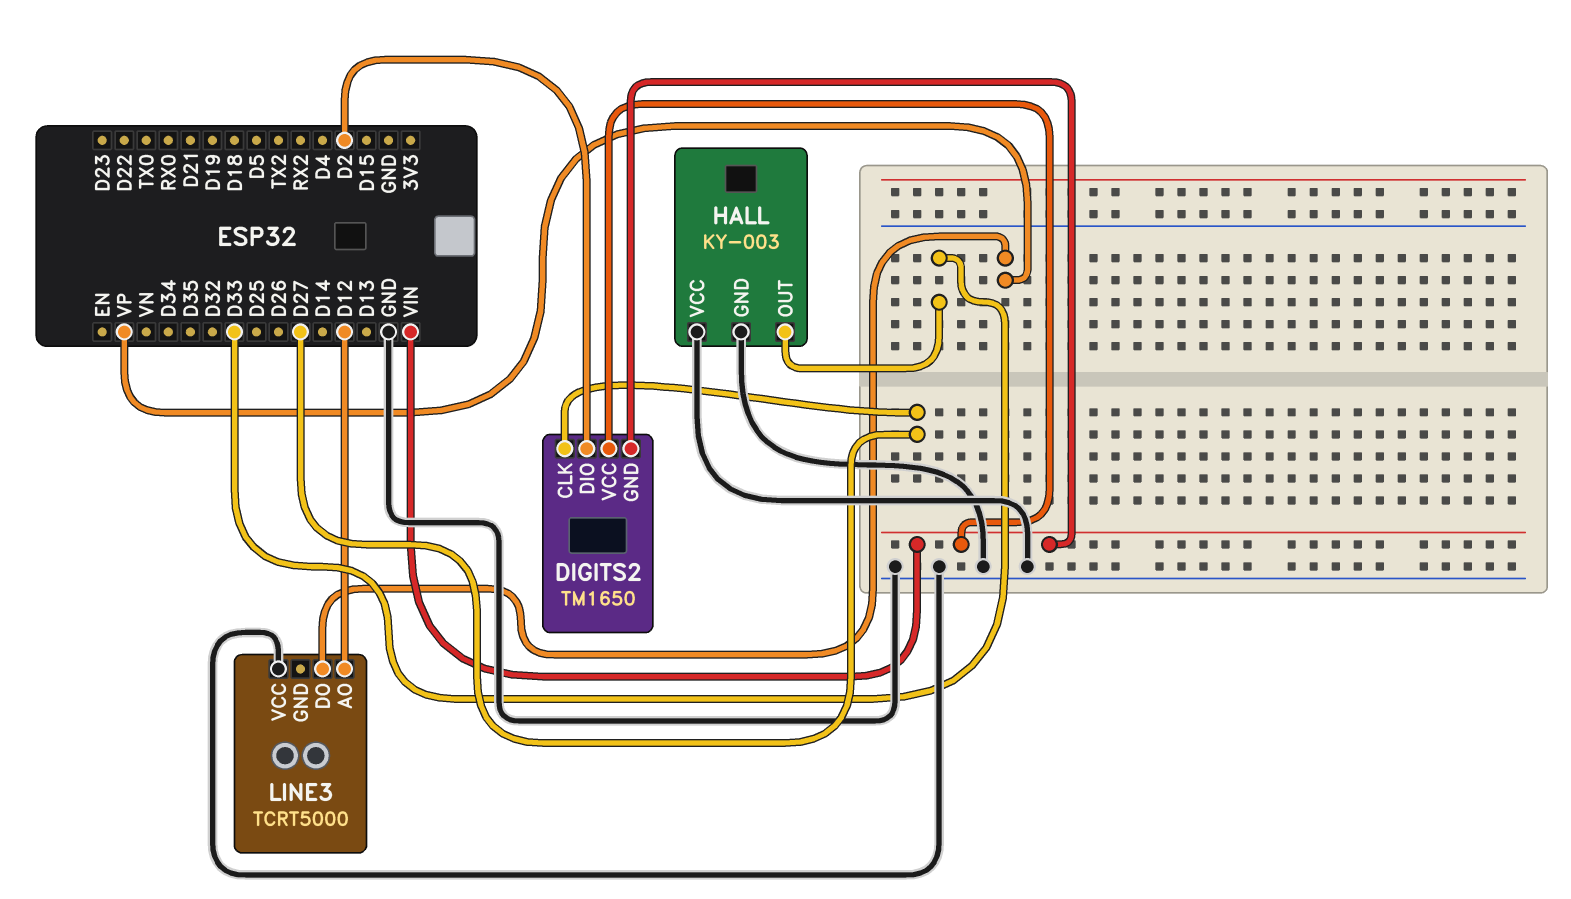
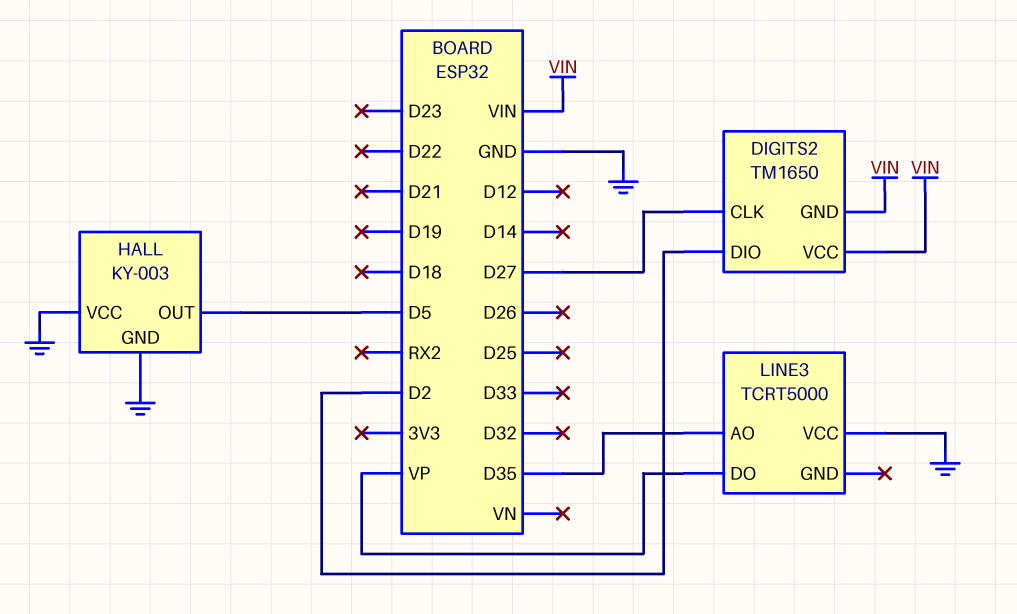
HALL pin OUT: D33 -> D5
LINE3 pin AO: D12 -> D35

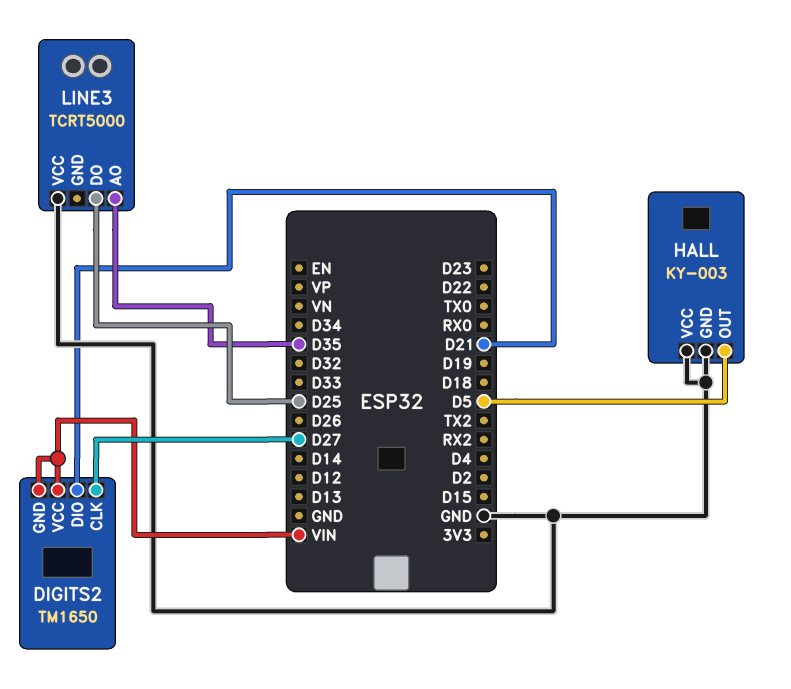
DIGITS2 pin DIO: D2 -> D21
LINE3 pin DO: VP -> D25

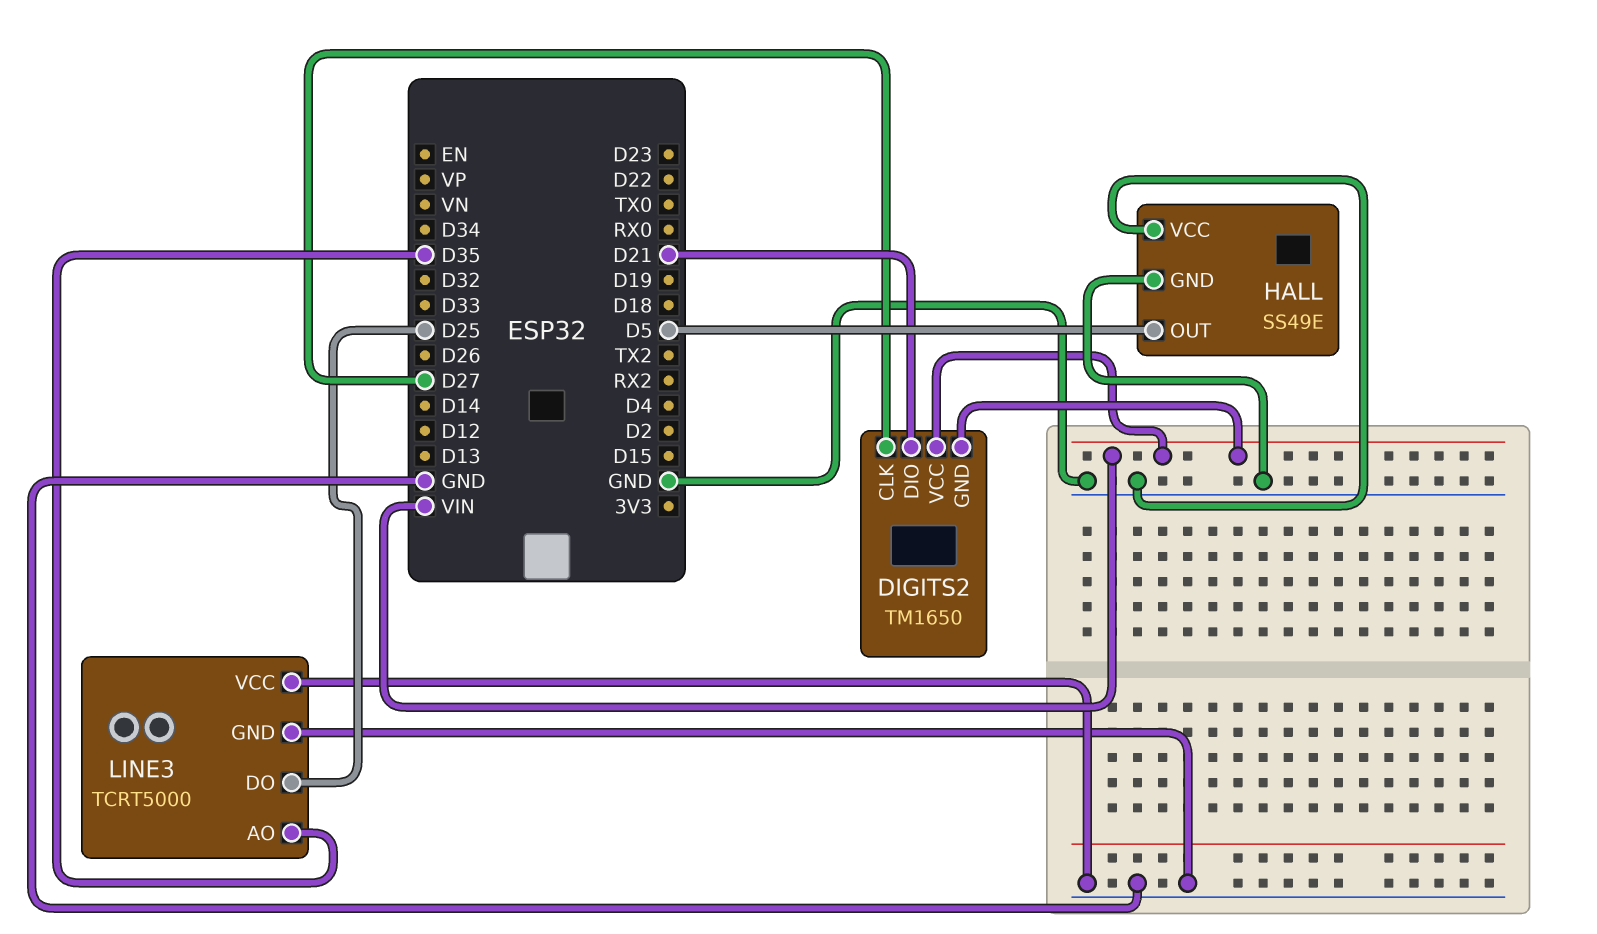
HALL: KY-003 -> SS49E
LINE3 pin GND: none -> GND

